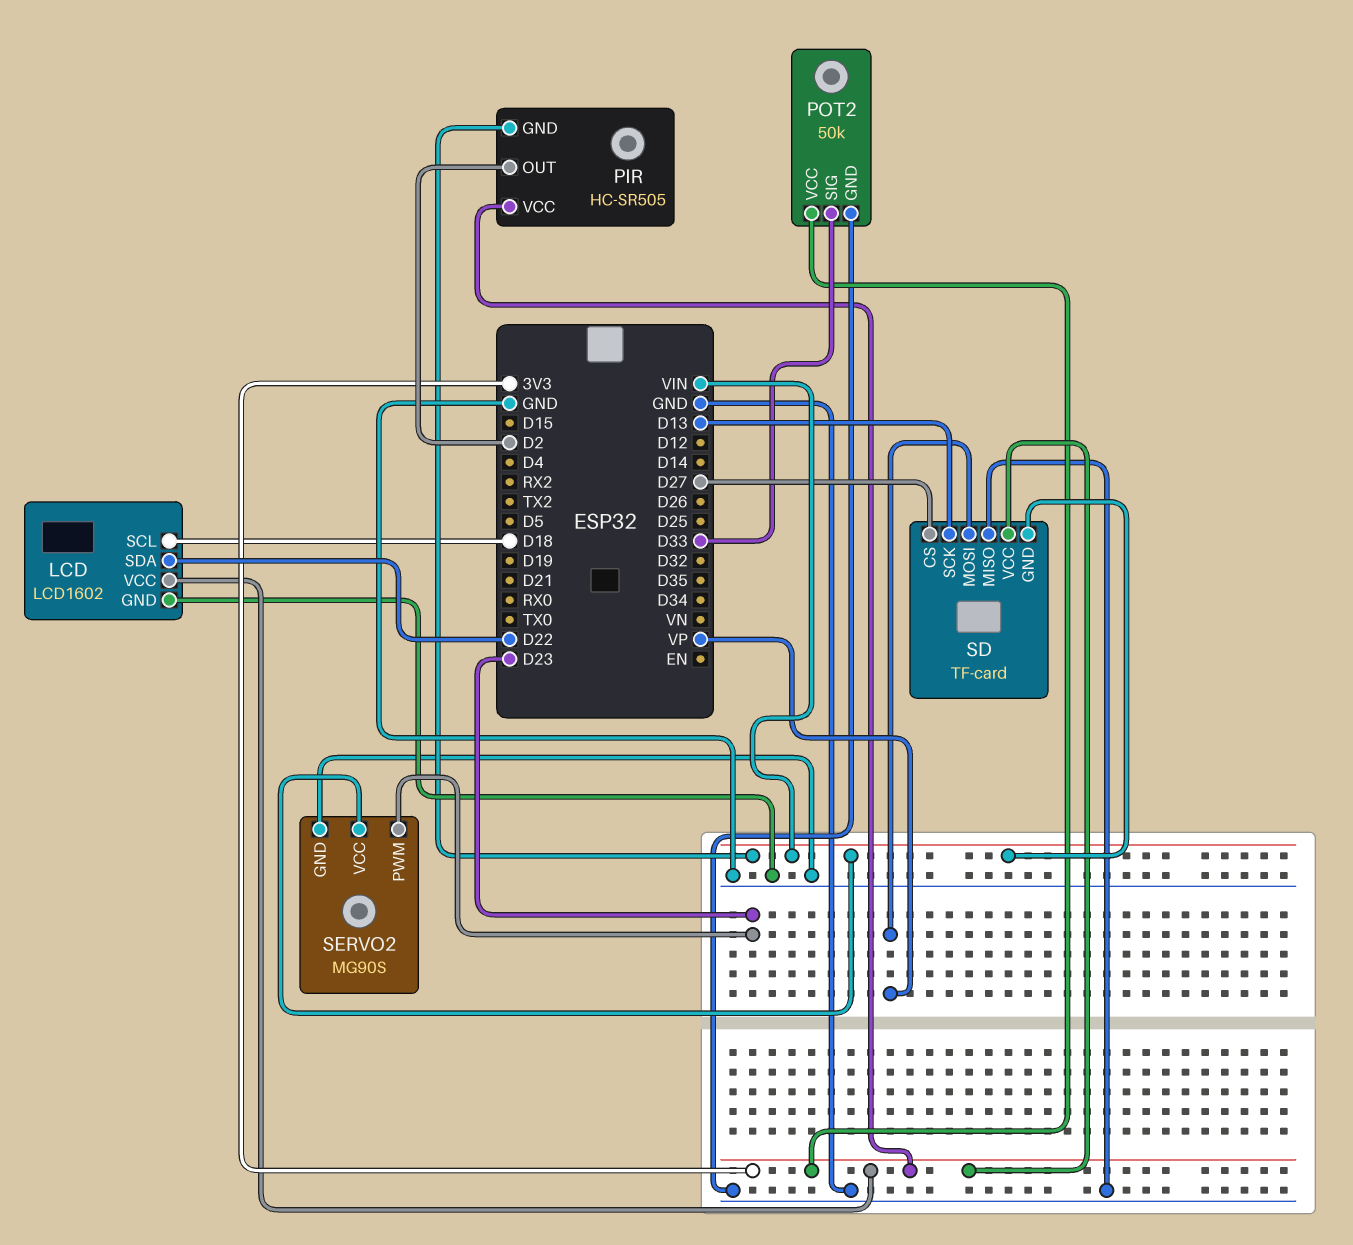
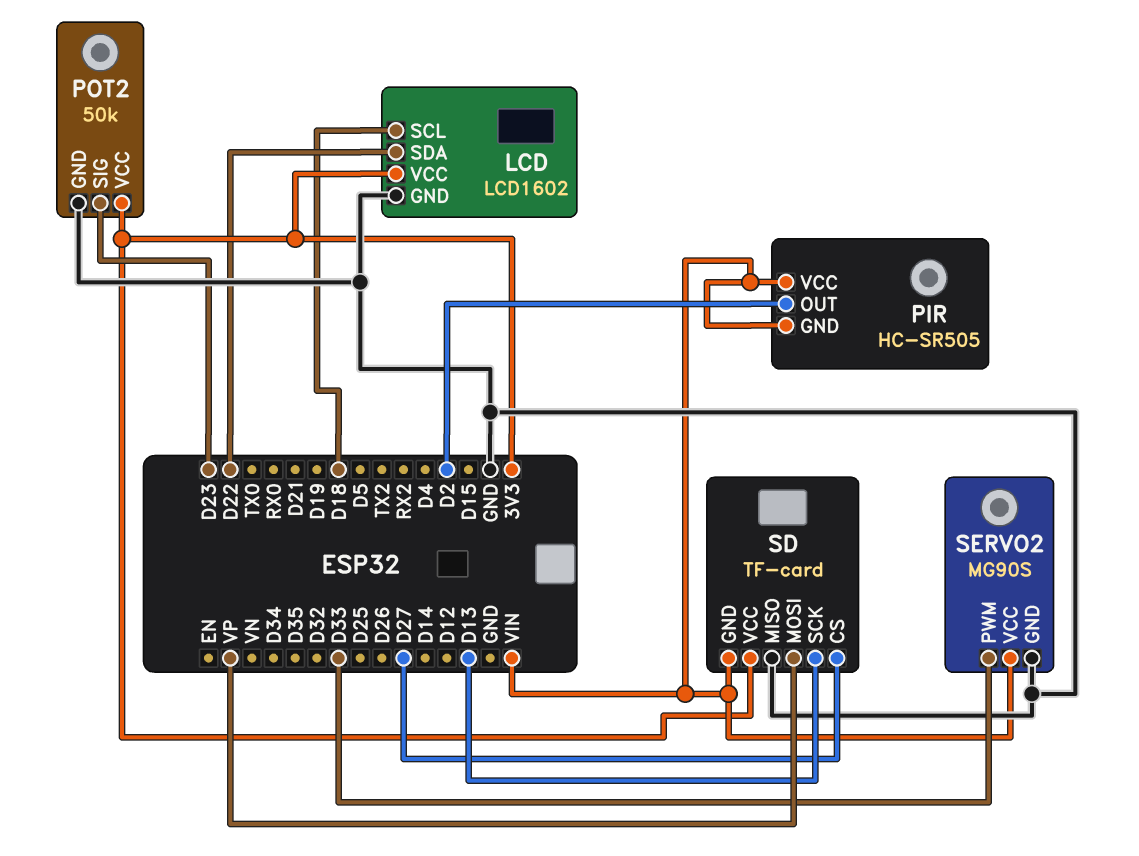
PIR pin VCC: 3V3 -> VIN
POT2 pin SIG: D33 -> D23
SERVO2 pin PWM: D23 -> D33

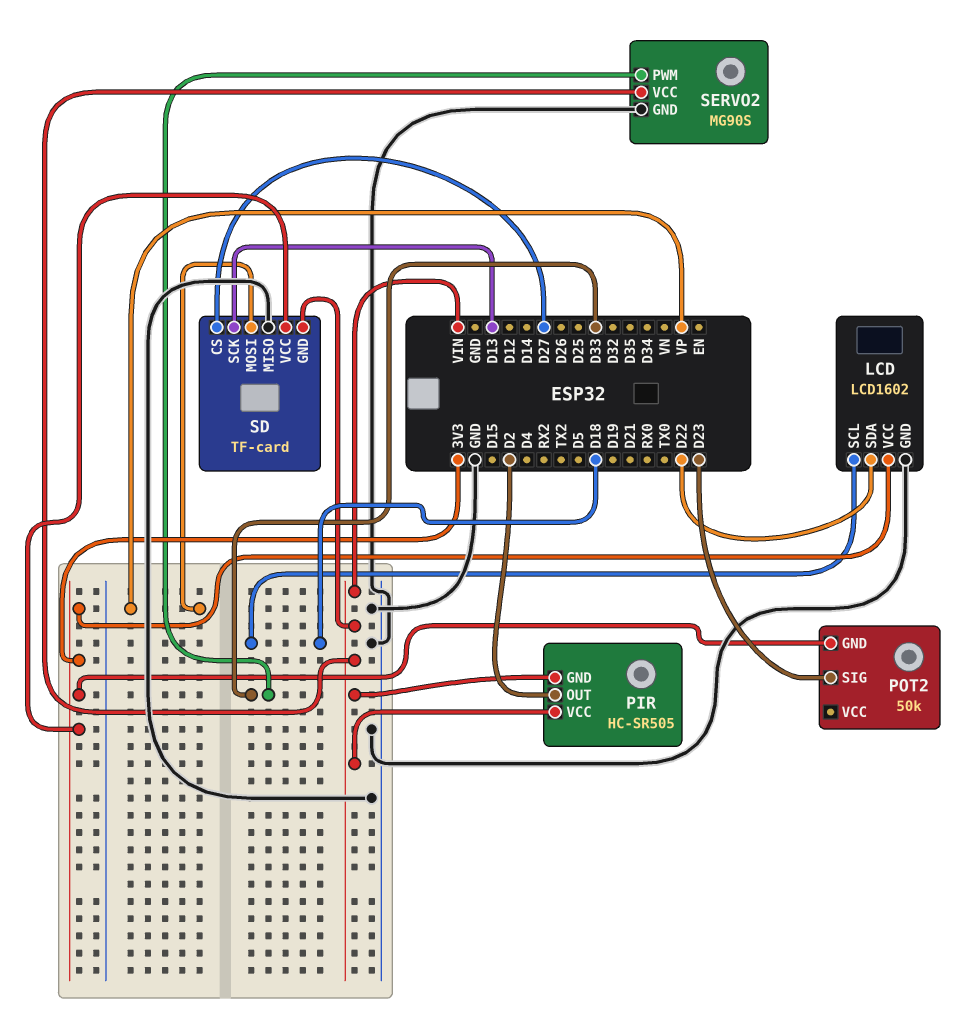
POT2 pin GND: GND -> 3V3
POT2 pin VCC: 3V3 -> none

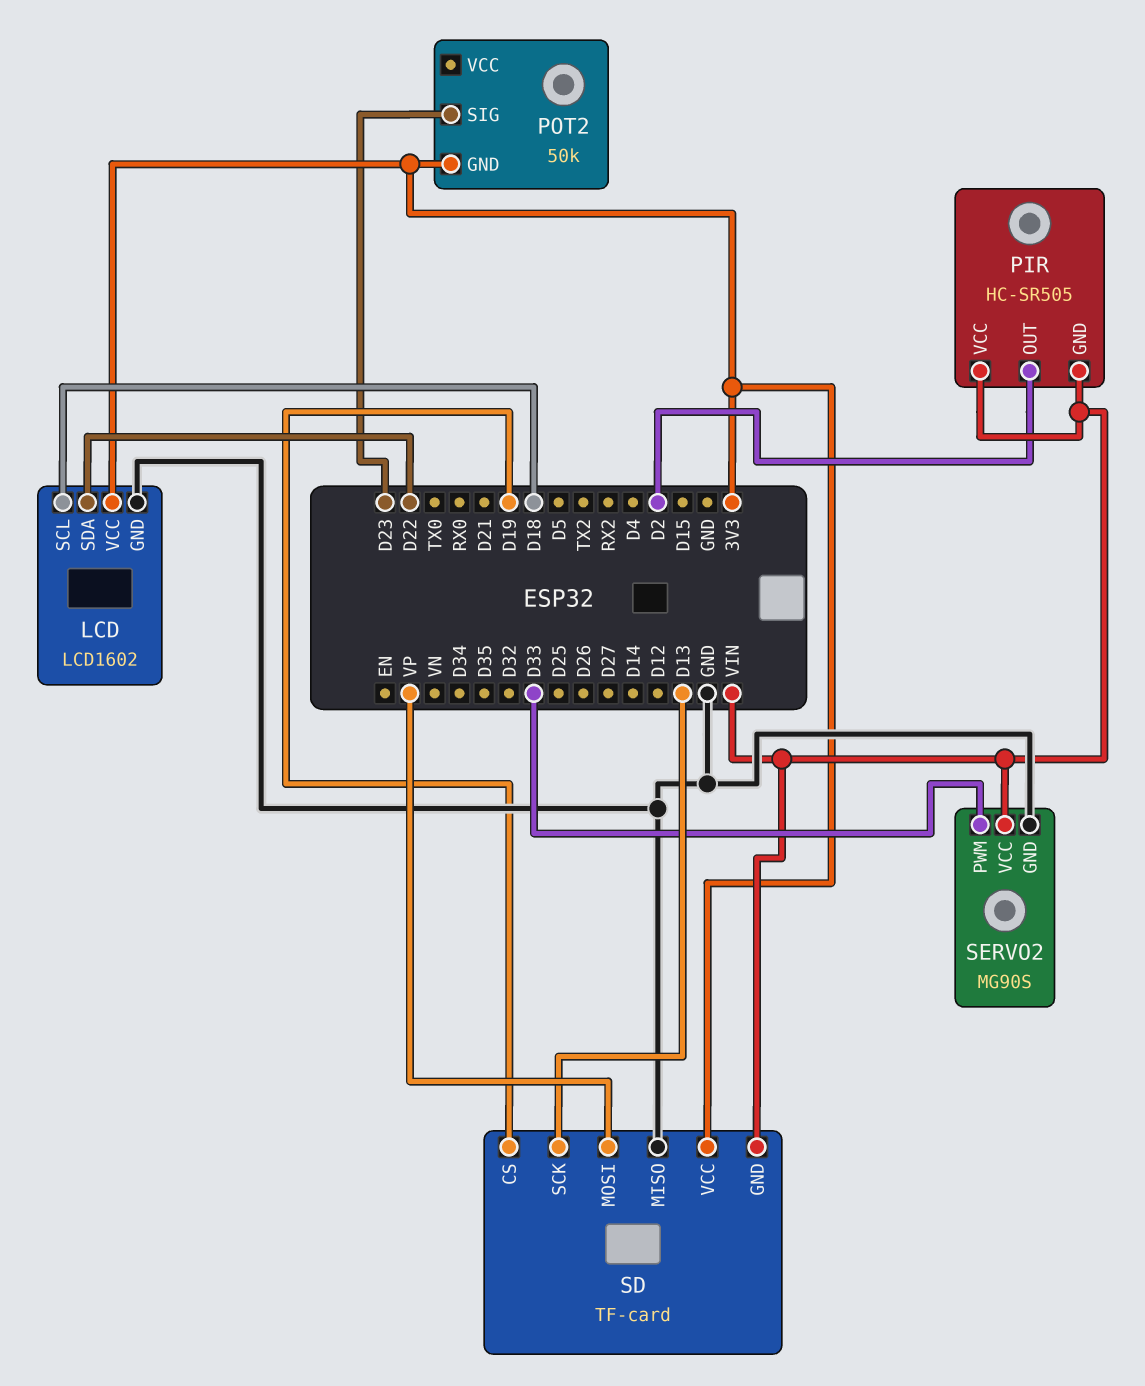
SD pin CS: D27 -> D19

